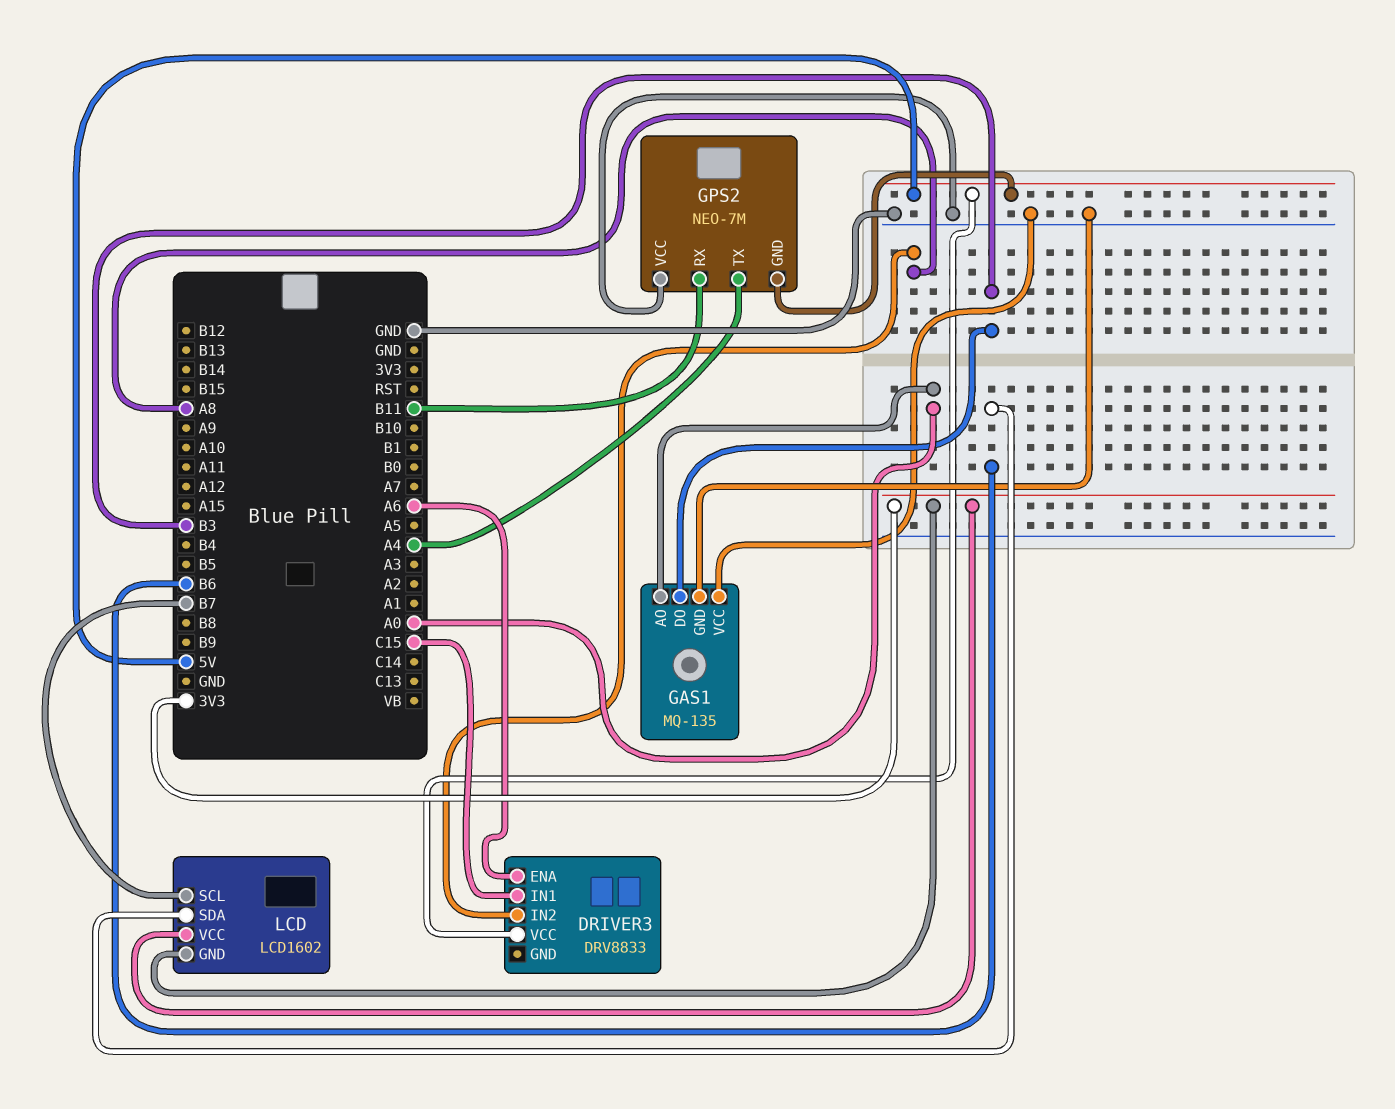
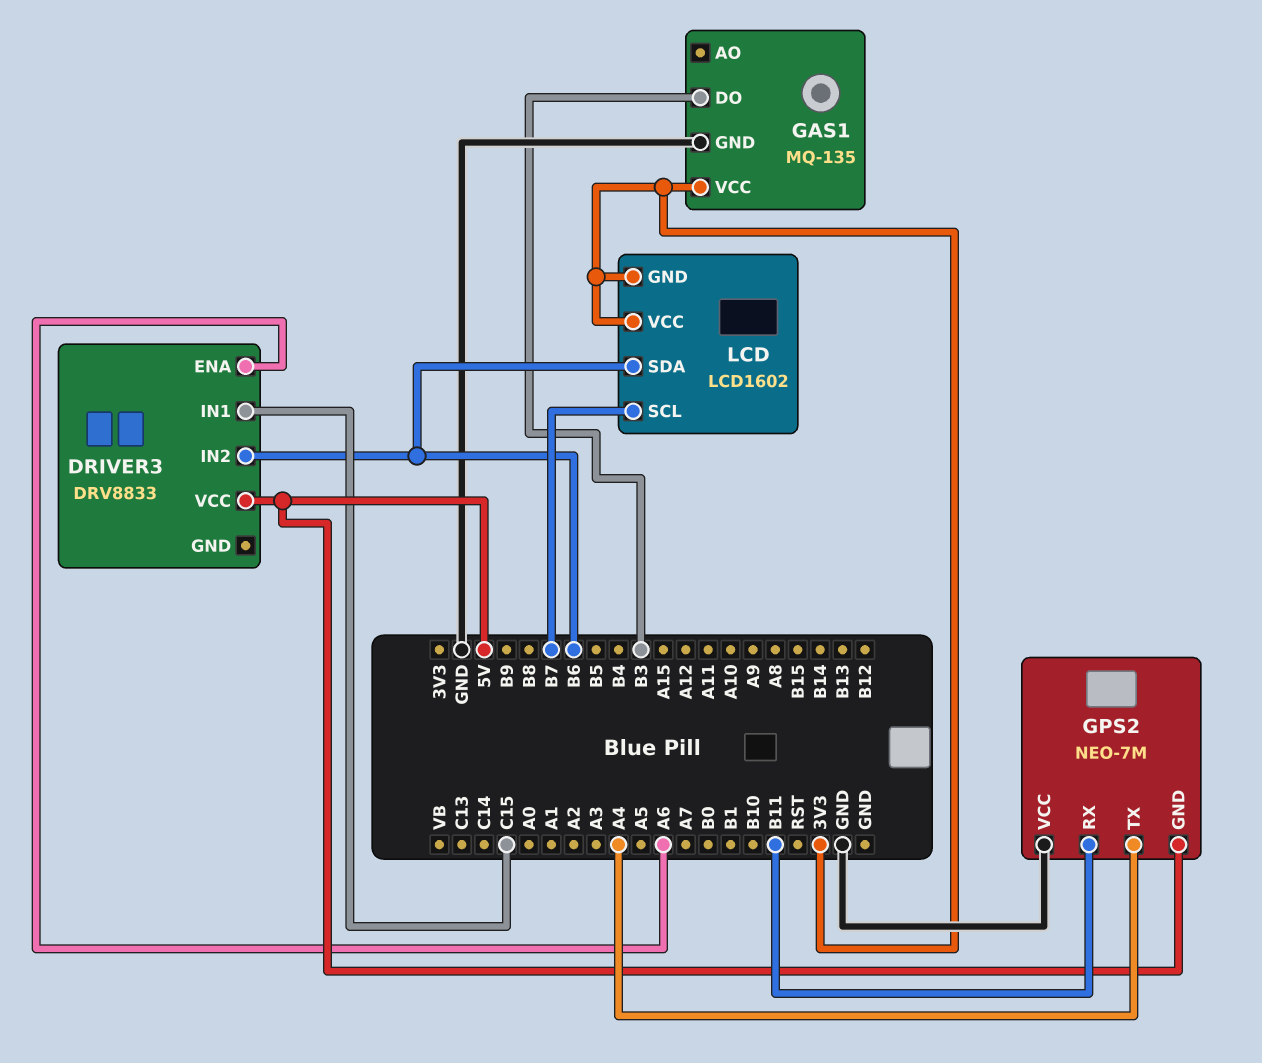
DRIVER3 pin IN2: A8 -> B6
GAS1 pin AO: A0 -> none
GAS1 pin VCC: GND -> 3V3

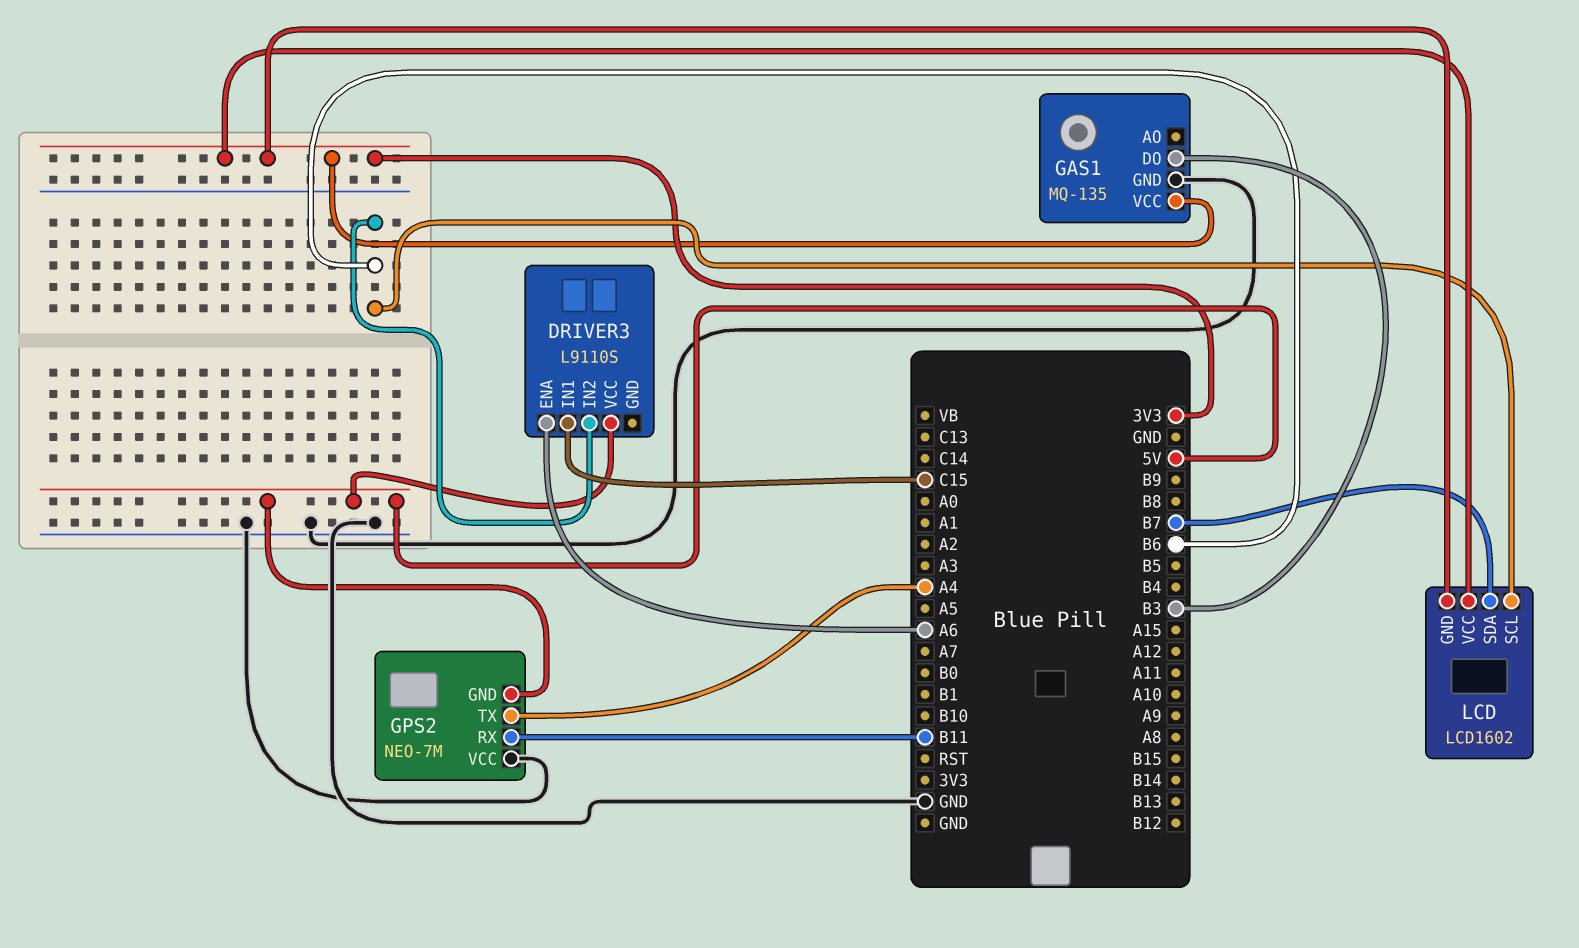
DRIVER3: DRV8833 -> L9110S
LCD pin SCL: B7 -> B6
LCD pin SDA: B6 -> B7

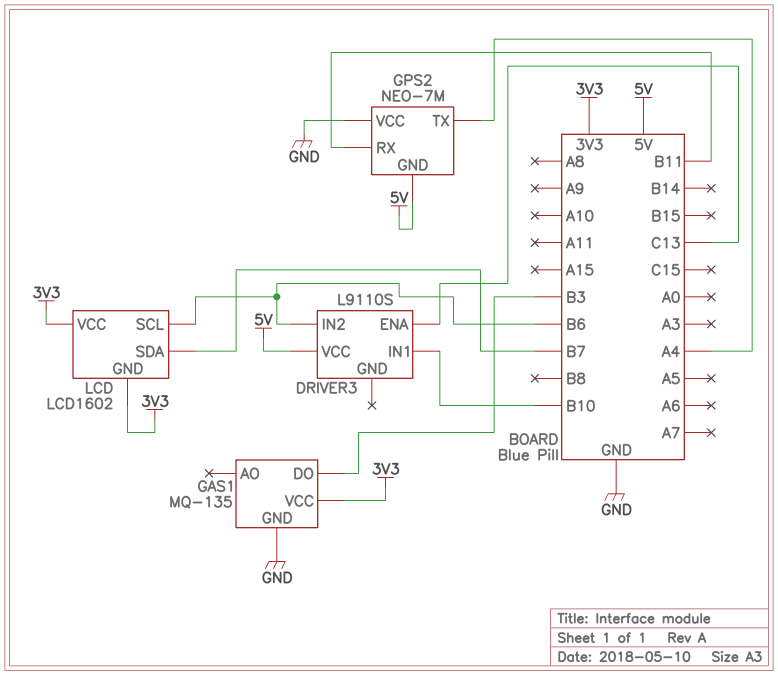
DRIVER3 pin ENA: A6 -> C13
DRIVER3 pin IN1: C15 -> B10

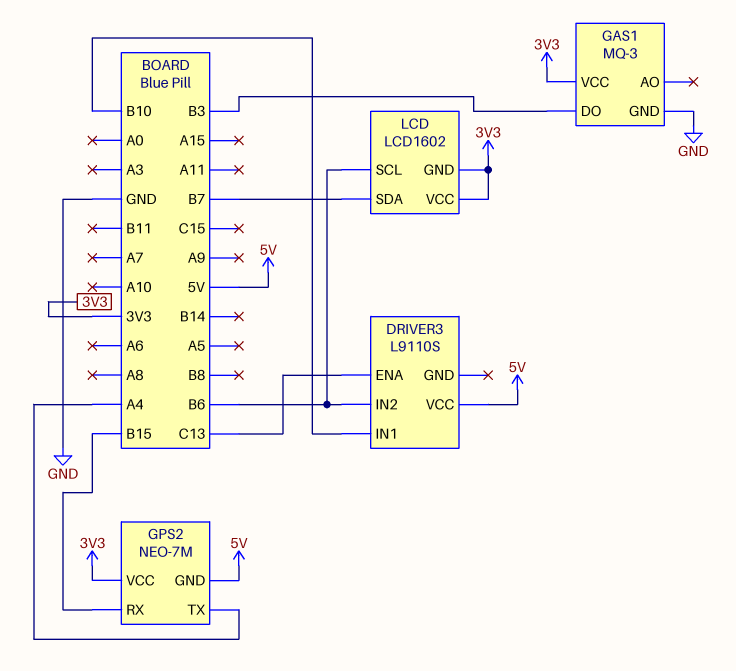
GAS1: MQ-135 -> MQ-3
GPS2 pin RX: B11 -> B15
GPS2 pin VCC: GND -> 3V3

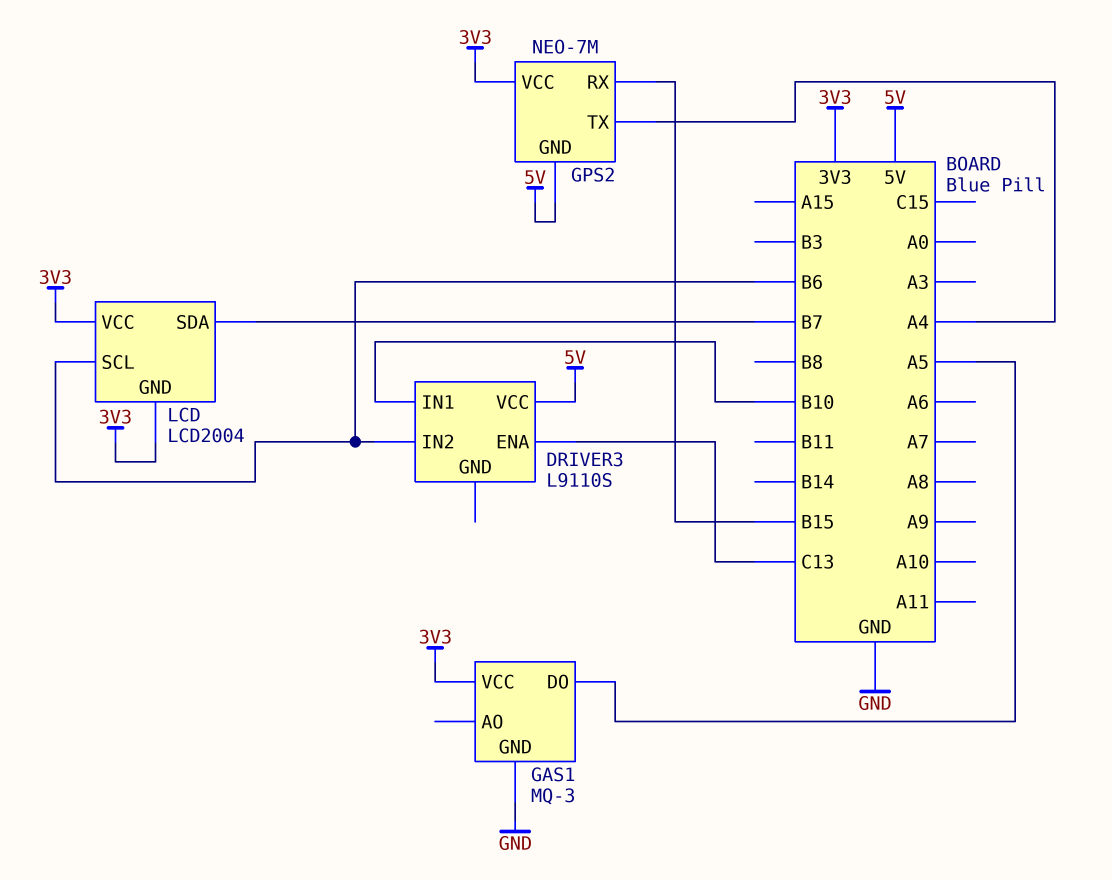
GAS1 pin DO: B3 -> A5
LCD: LCD1602 -> LCD2004

